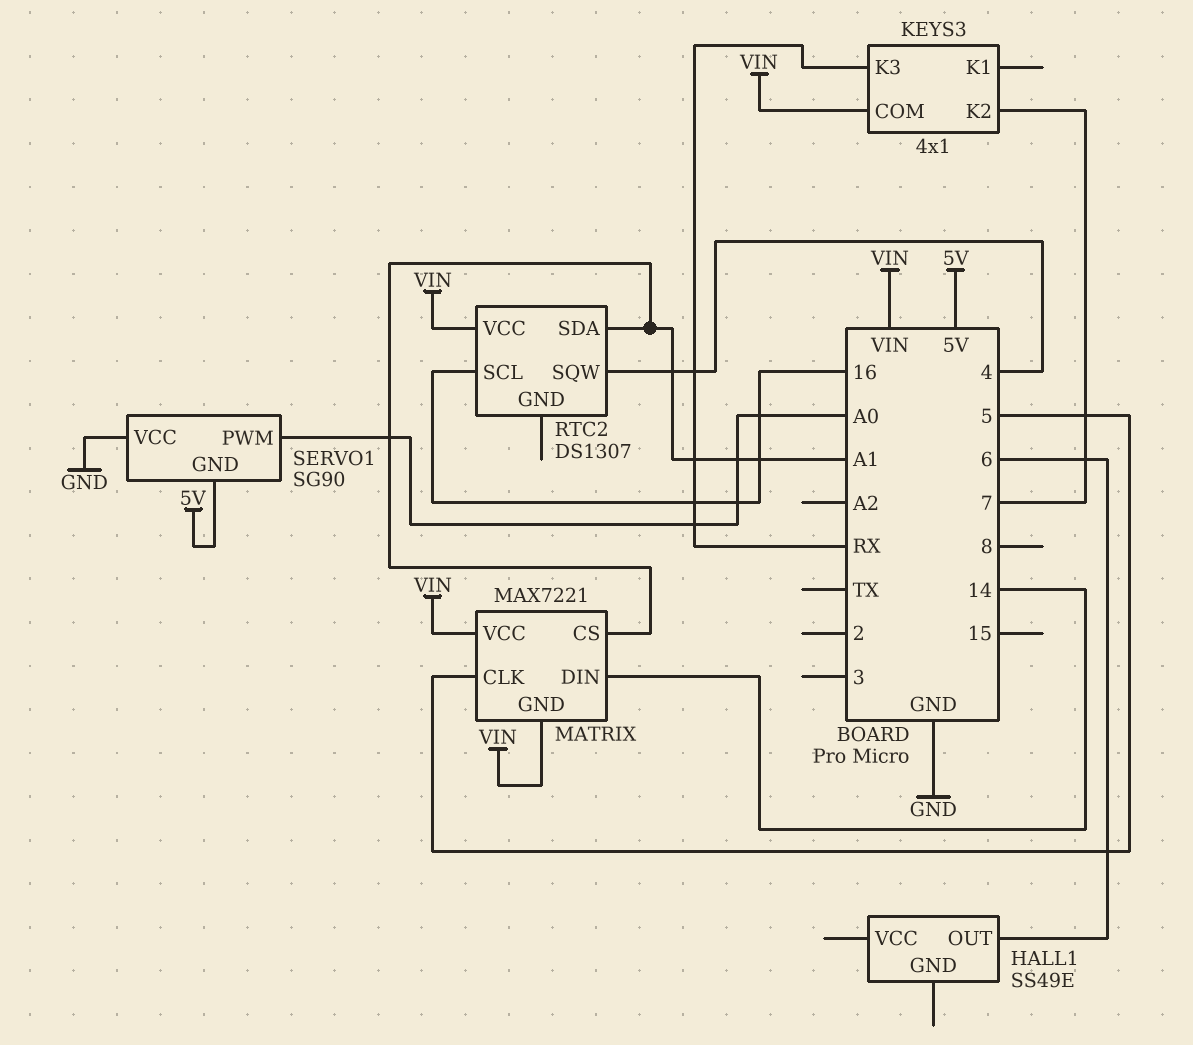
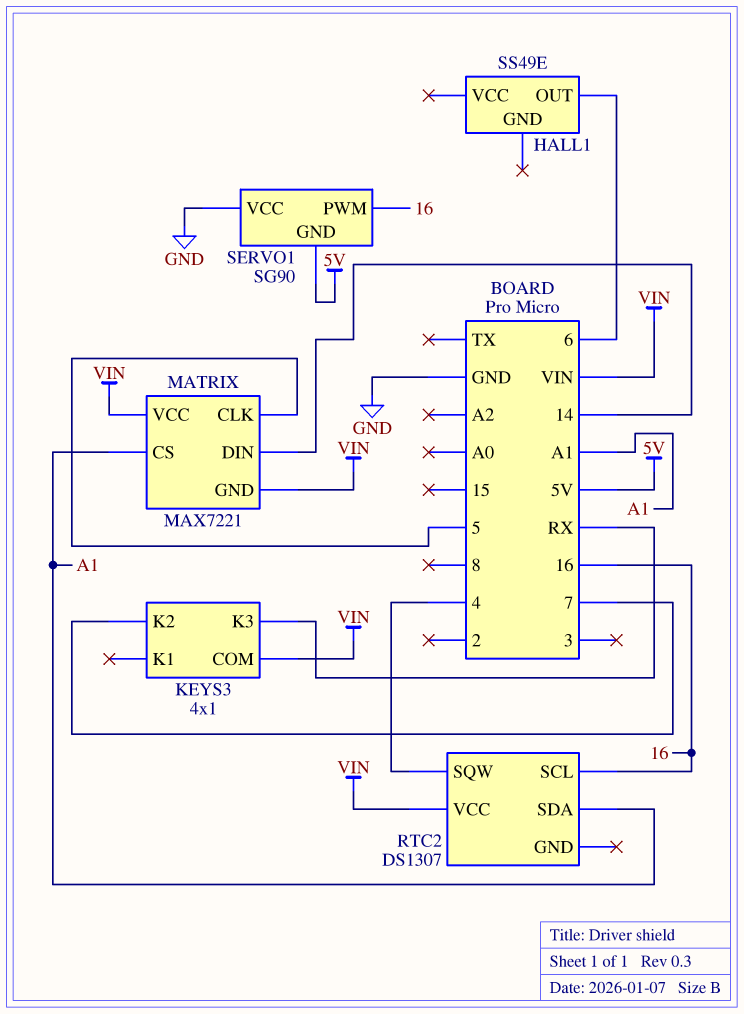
SERVO1 pin PWM: A0 -> 16

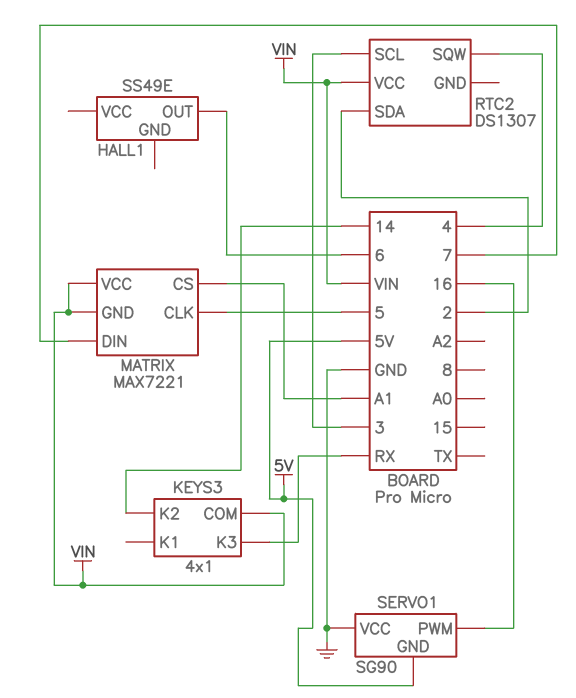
KEYS3 pin K2: 7 -> 14
MATRIX pin DIN: 14 -> 7
RTC2 pin SCL: 16 -> 3
RTC2 pin SDA: A1 -> 2

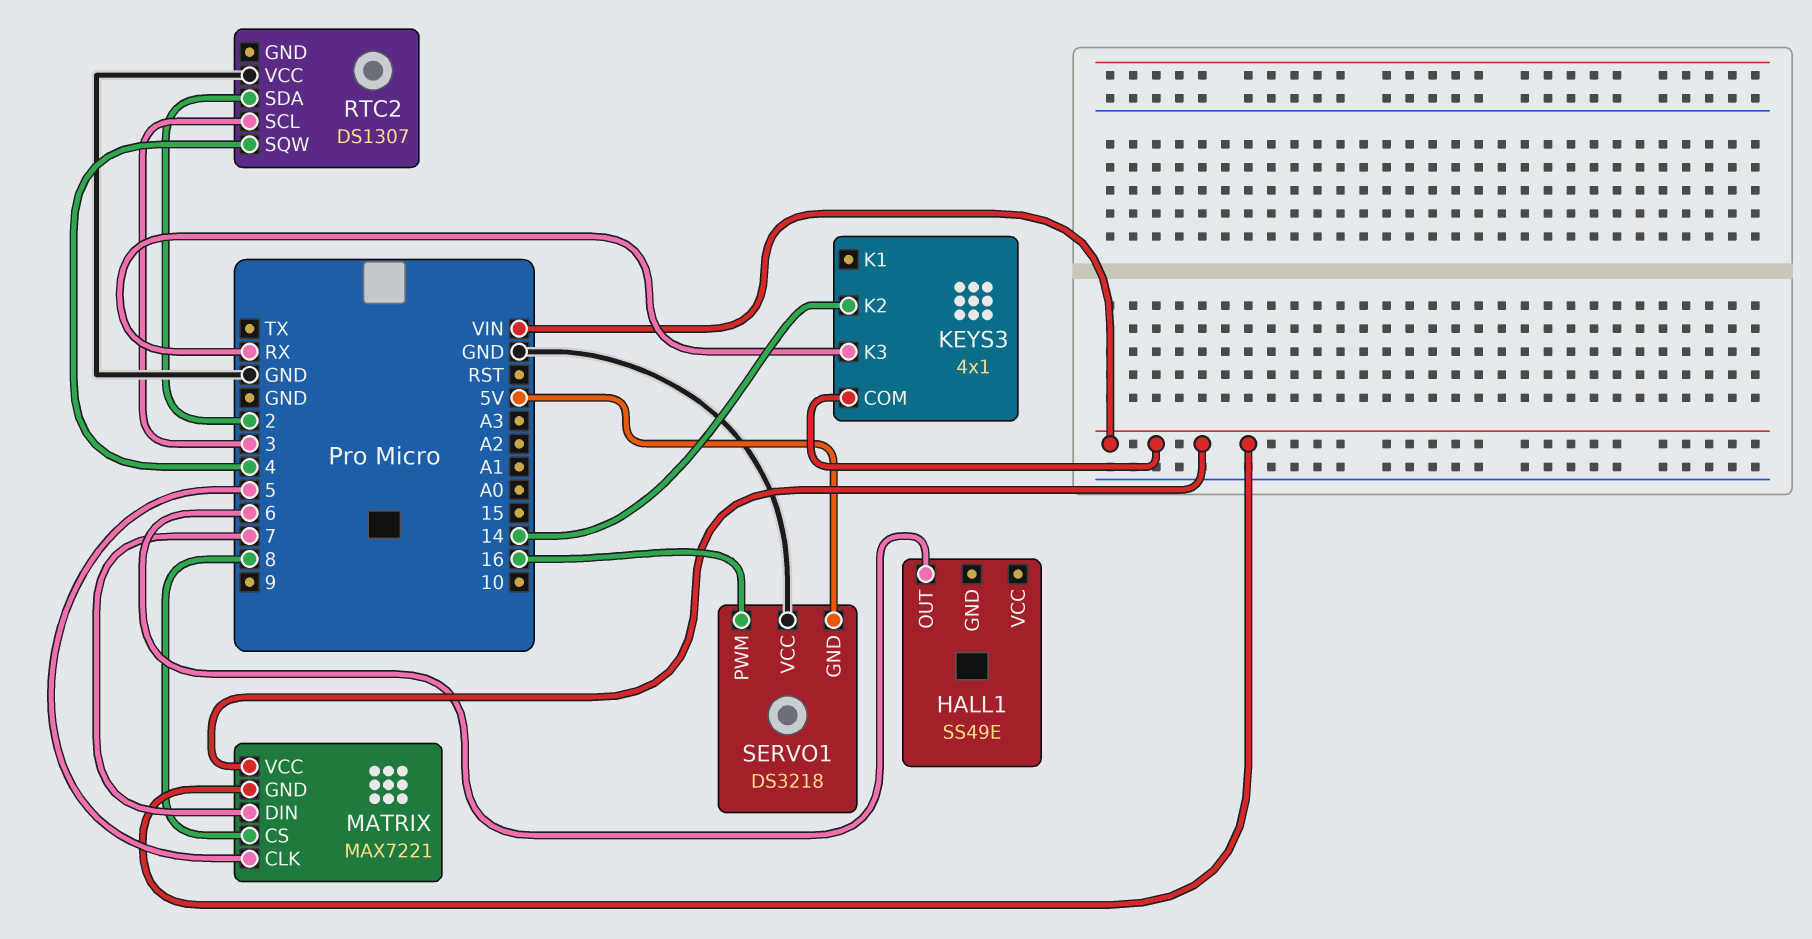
MATRIX pin CS: A1 -> 8
RTC2 pin VCC: VIN -> GND
SERVO1: SG90 -> DS3218

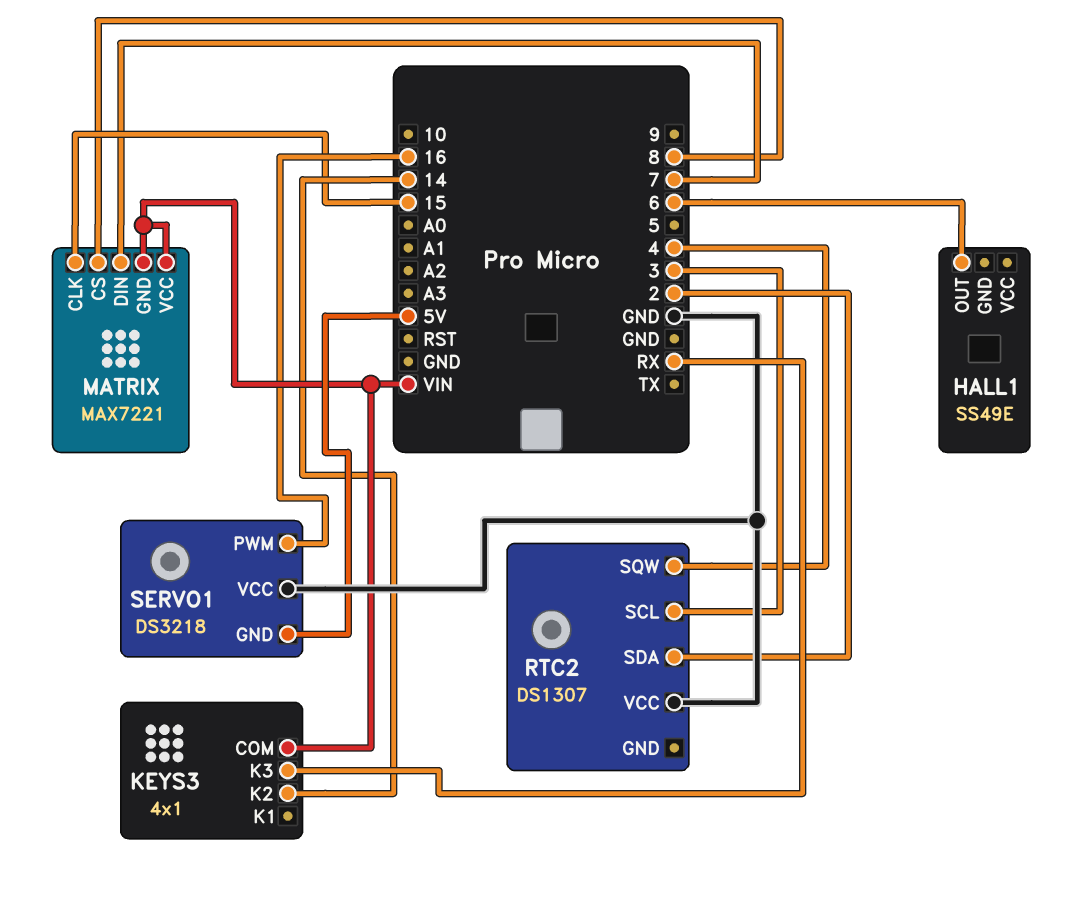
MATRIX pin CLK: 5 -> 15

